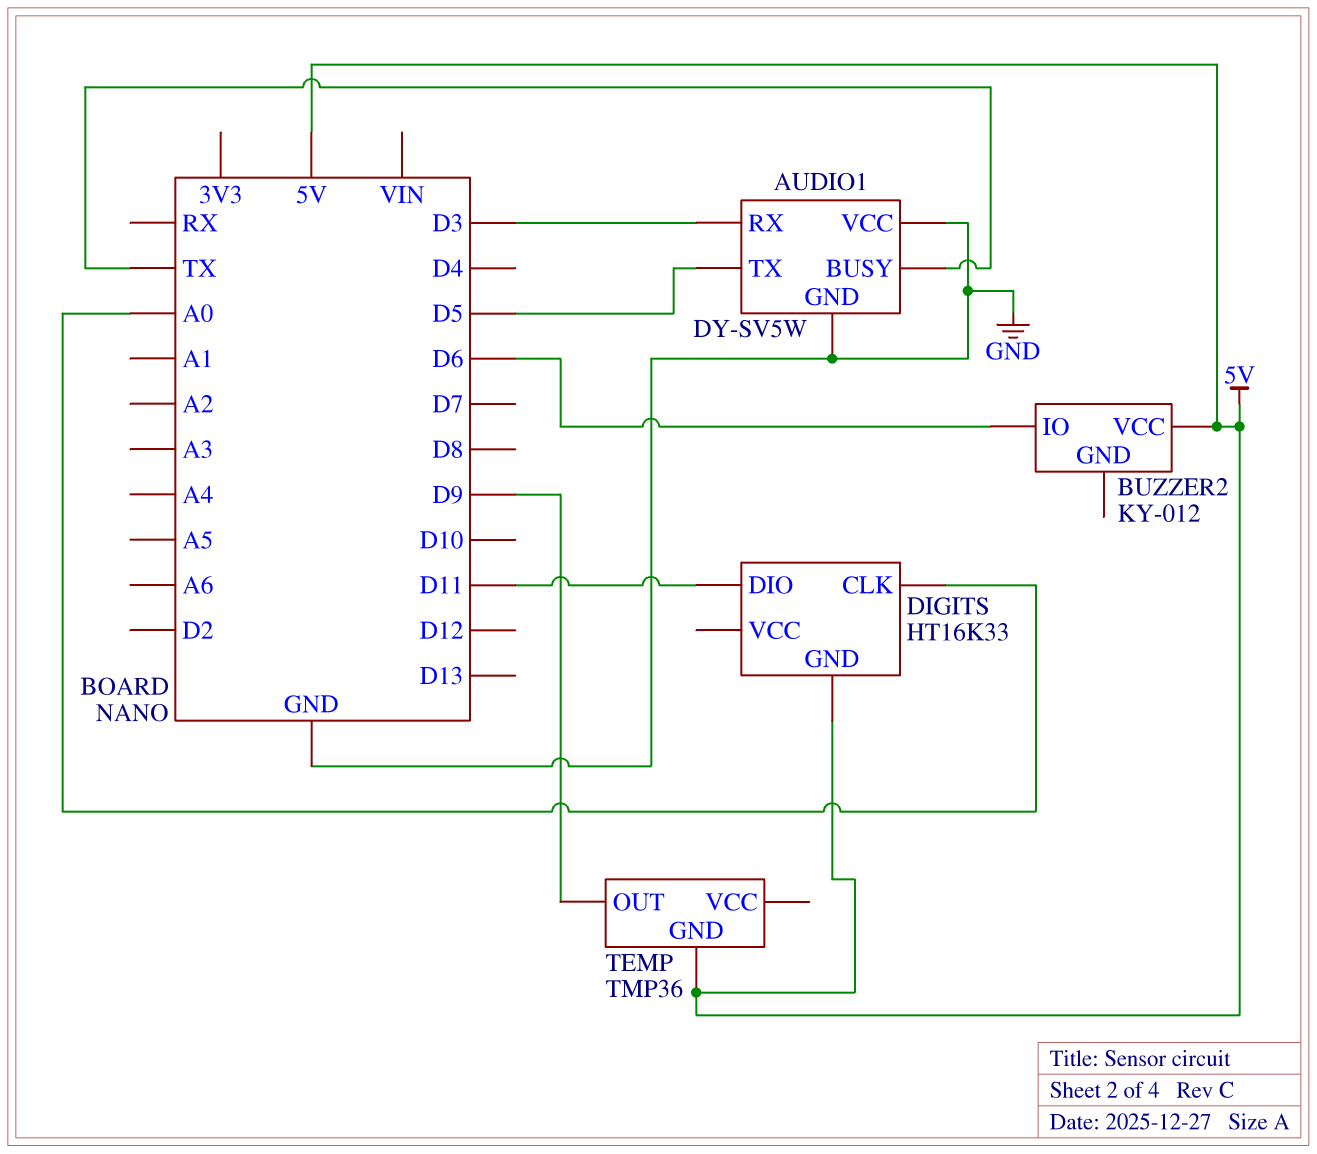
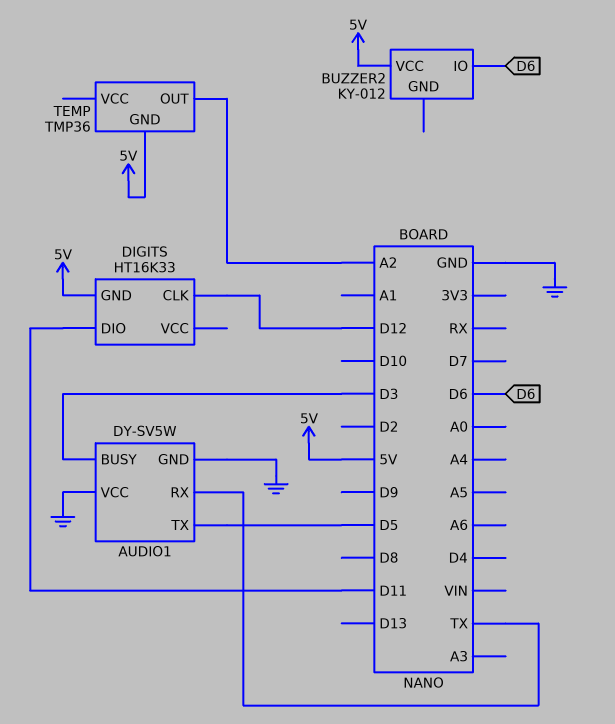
AUDIO1 pin BUSY: TX -> D3
AUDIO1 pin RX: D3 -> TX
DIGITS pin CLK: A0 -> D12
TEMP pin OUT: D9 -> A2

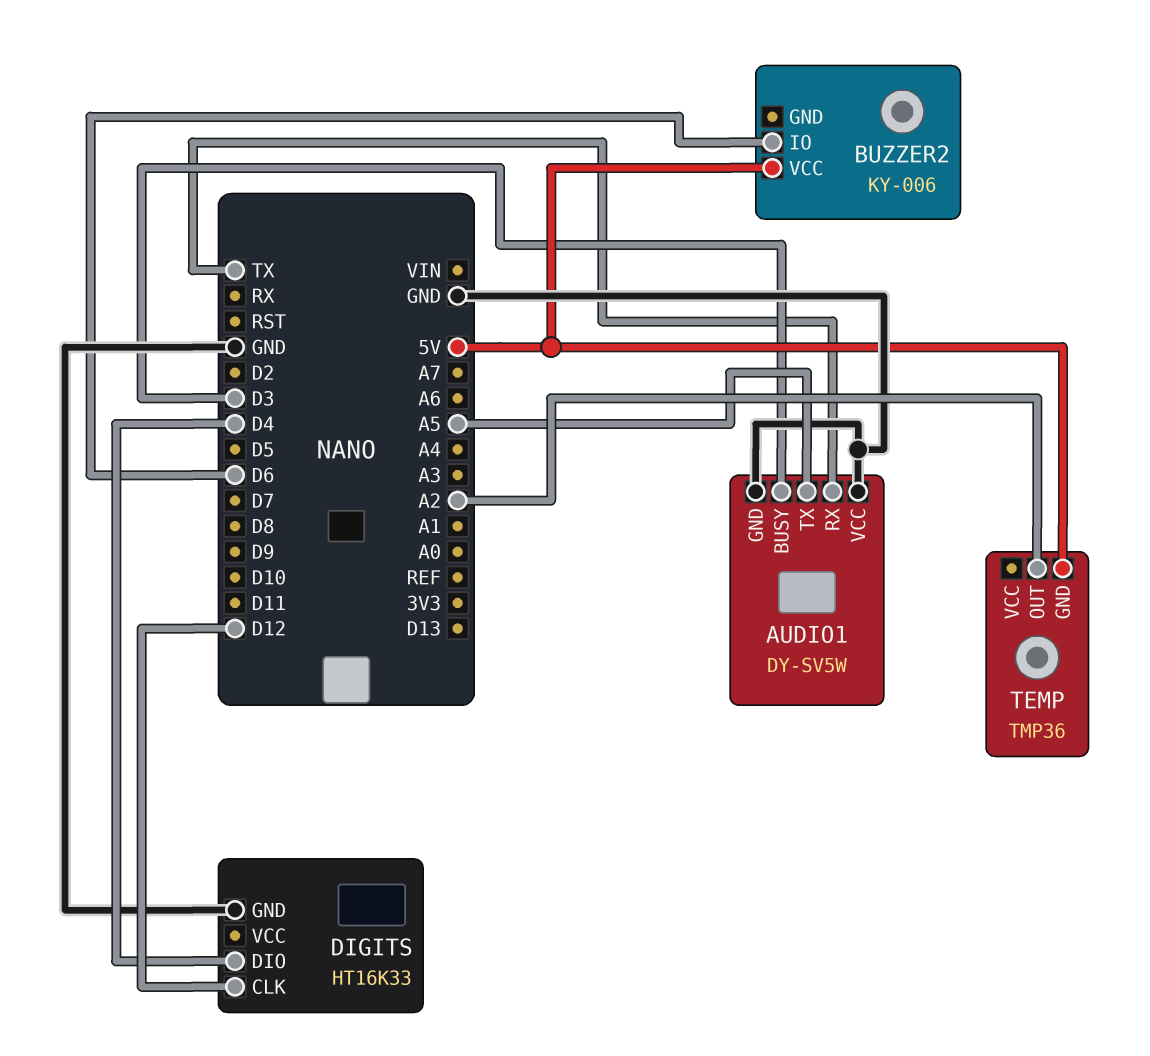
AUDIO1 pin TX: D5 -> A5
BUZZER2: KY-012 -> KY-006
DIGITS pin DIO: D11 -> D4
DIGITS pin GND: 5V -> GND

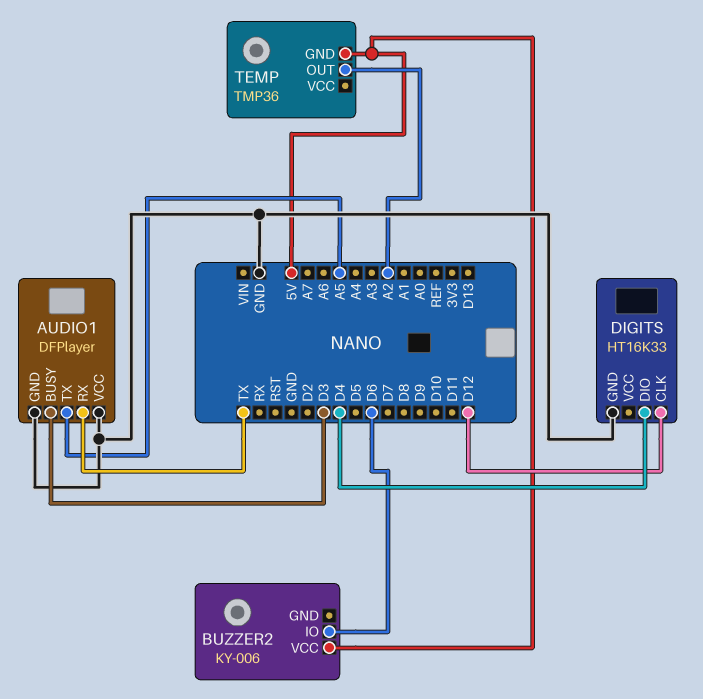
AUDIO1: DY-SV5W -> DFPlayer

